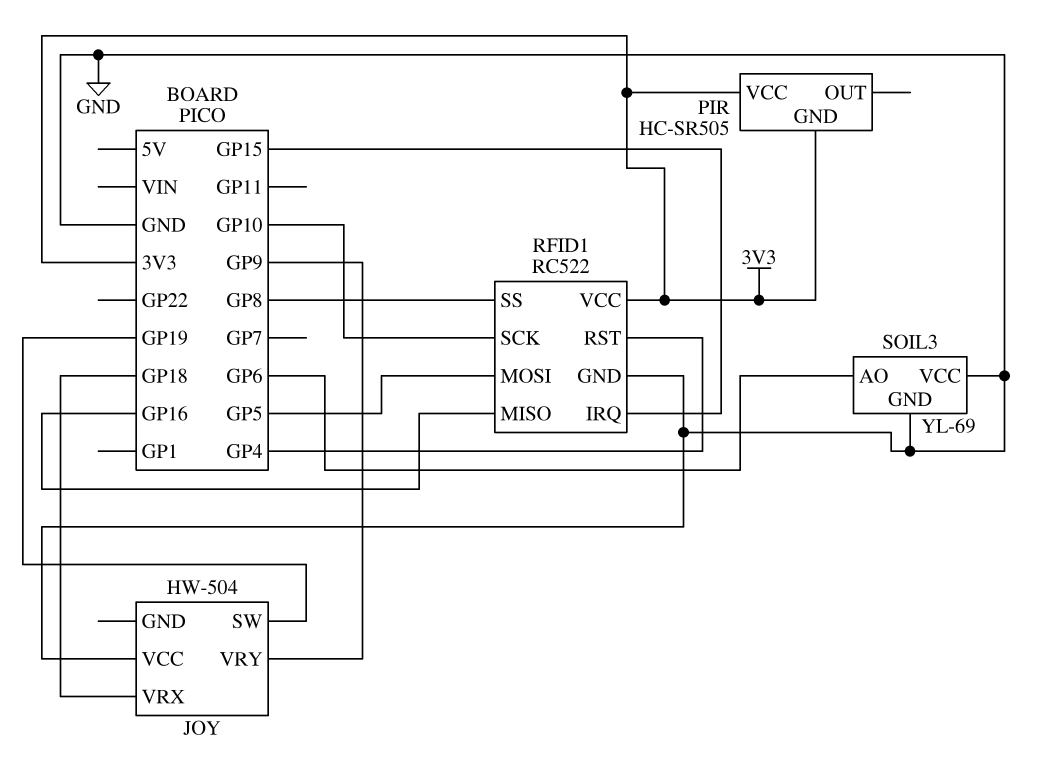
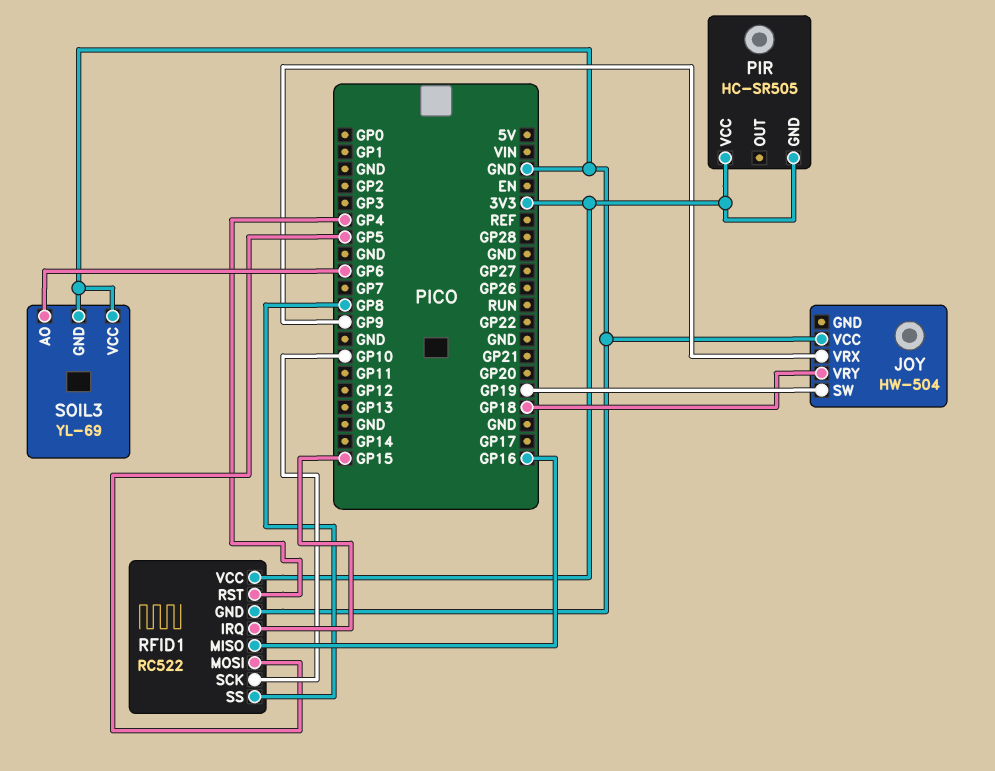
JOY pin VRX: GP18 -> GP9
JOY pin VRY: GP9 -> GP18

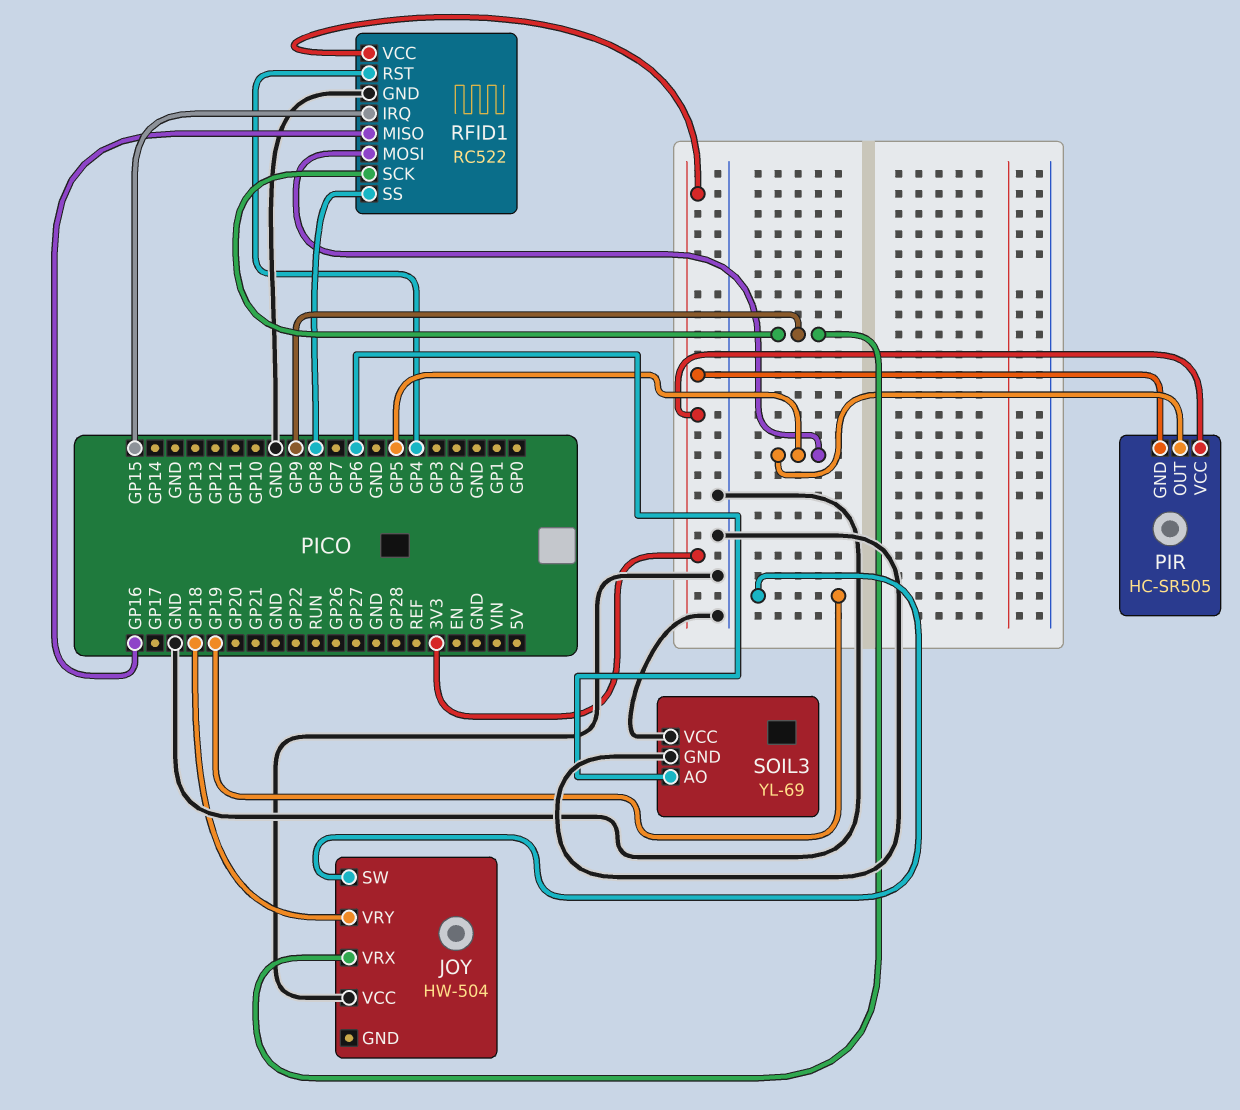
PIR pin OUT: none -> GP5
RFID1 pin SCK: GP10 -> GP9

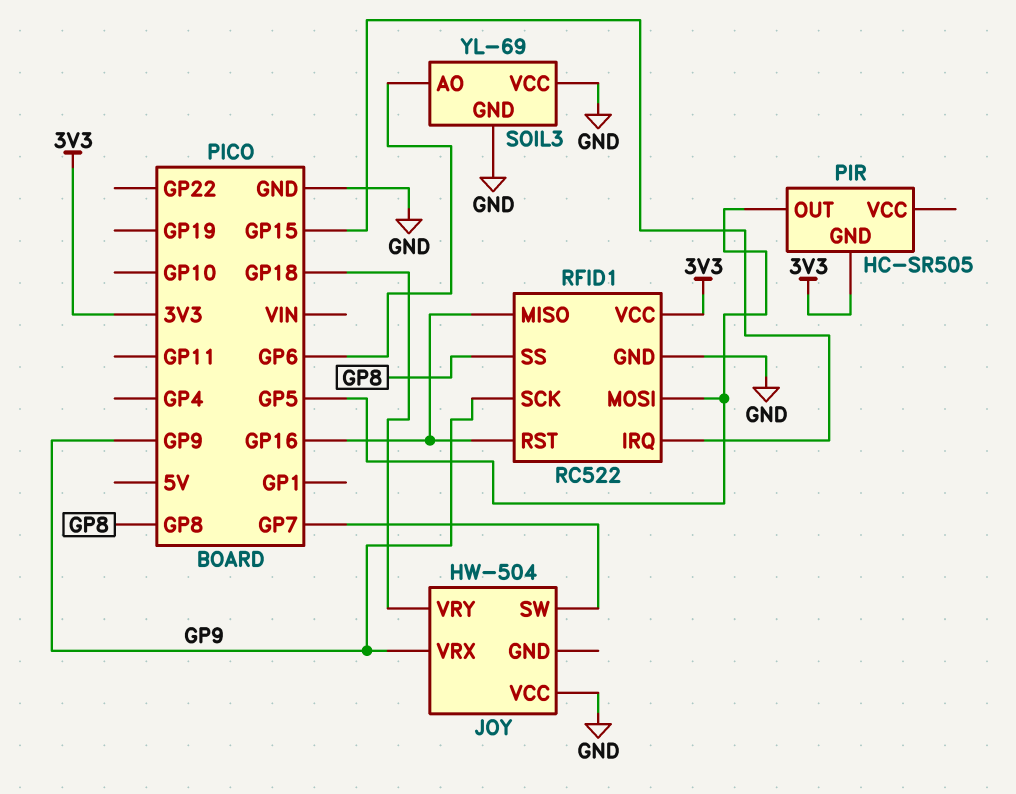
JOY pin SW: GP19 -> GP7
PIR pin VCC: 3V3 -> none
RFID1 pin RST: GP4 -> GP16

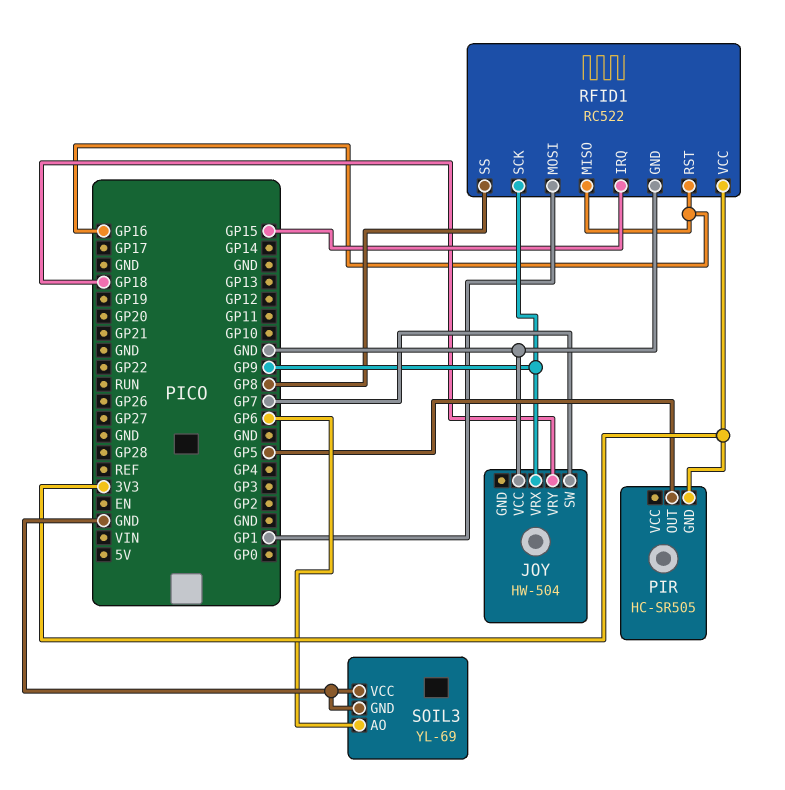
RFID1 pin MOSI: GP5 -> GP1

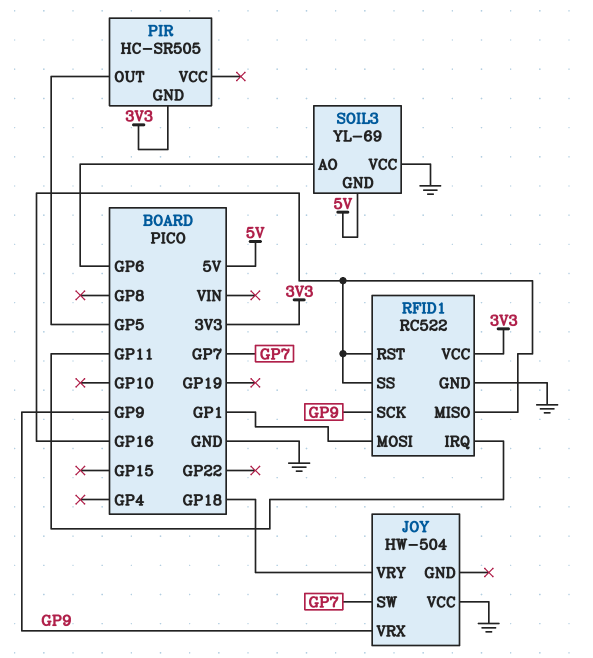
RFID1 pin IRQ: GP15 -> GP11
RFID1 pin SS: GP8 -> GP16
SOIL3 pin GND: GND -> 5V

